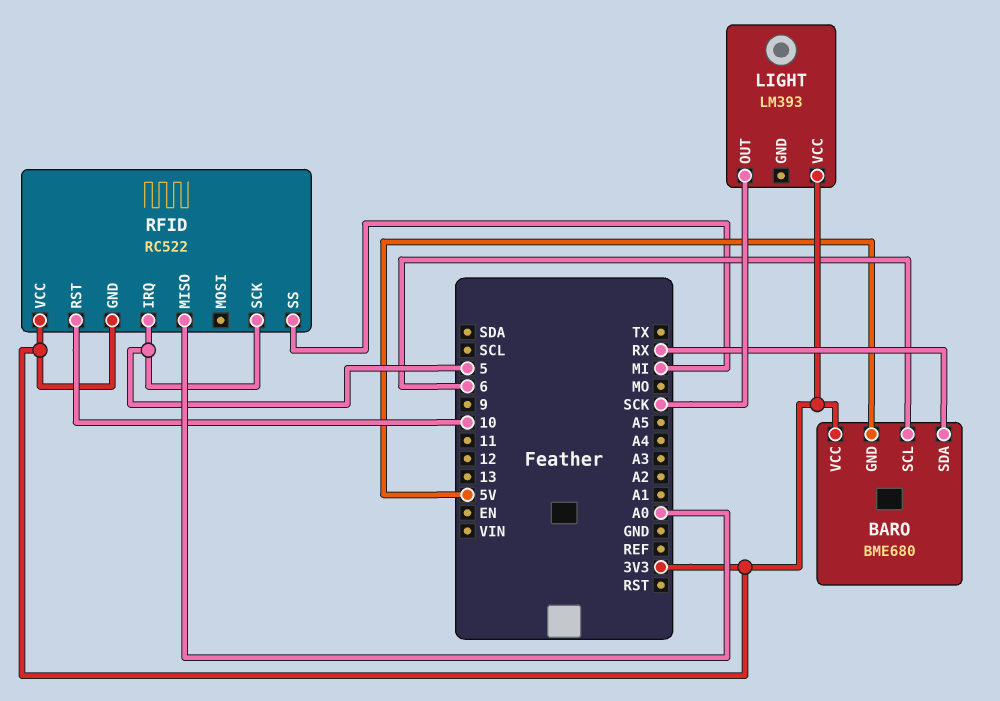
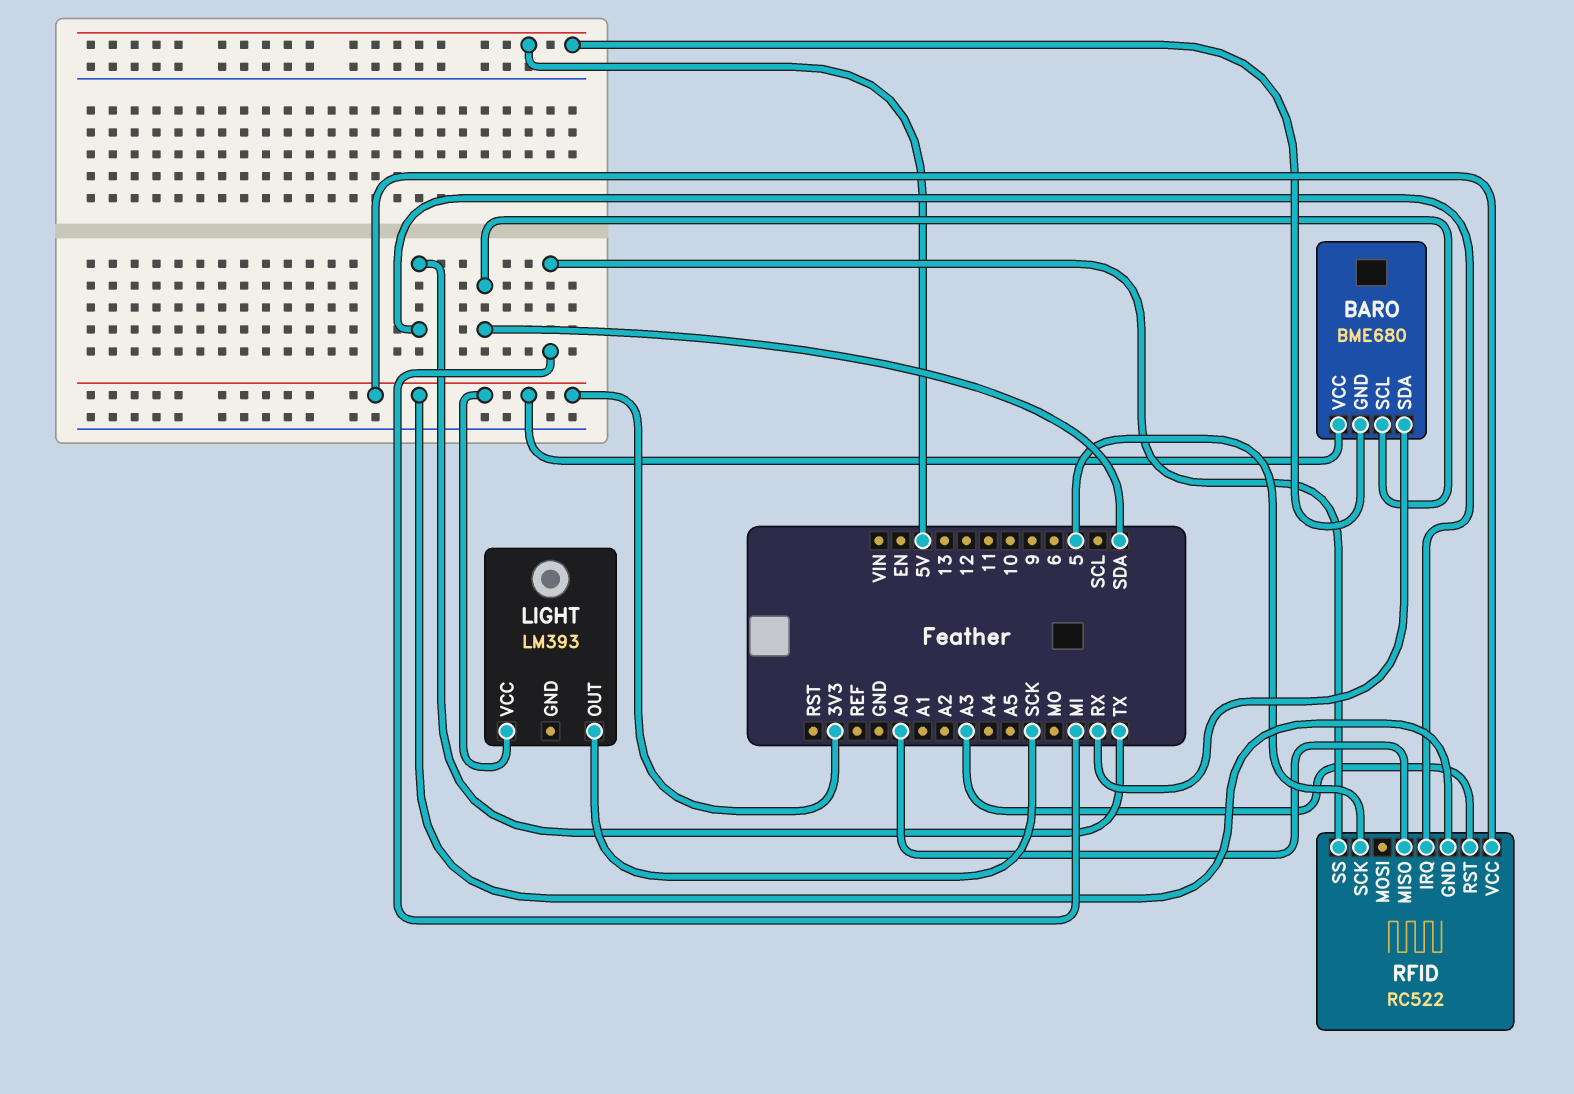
BARO pin SCL: 6 -> SDA
RFID pin IRQ: 5 -> TX
RFID pin RST: 10 -> A3

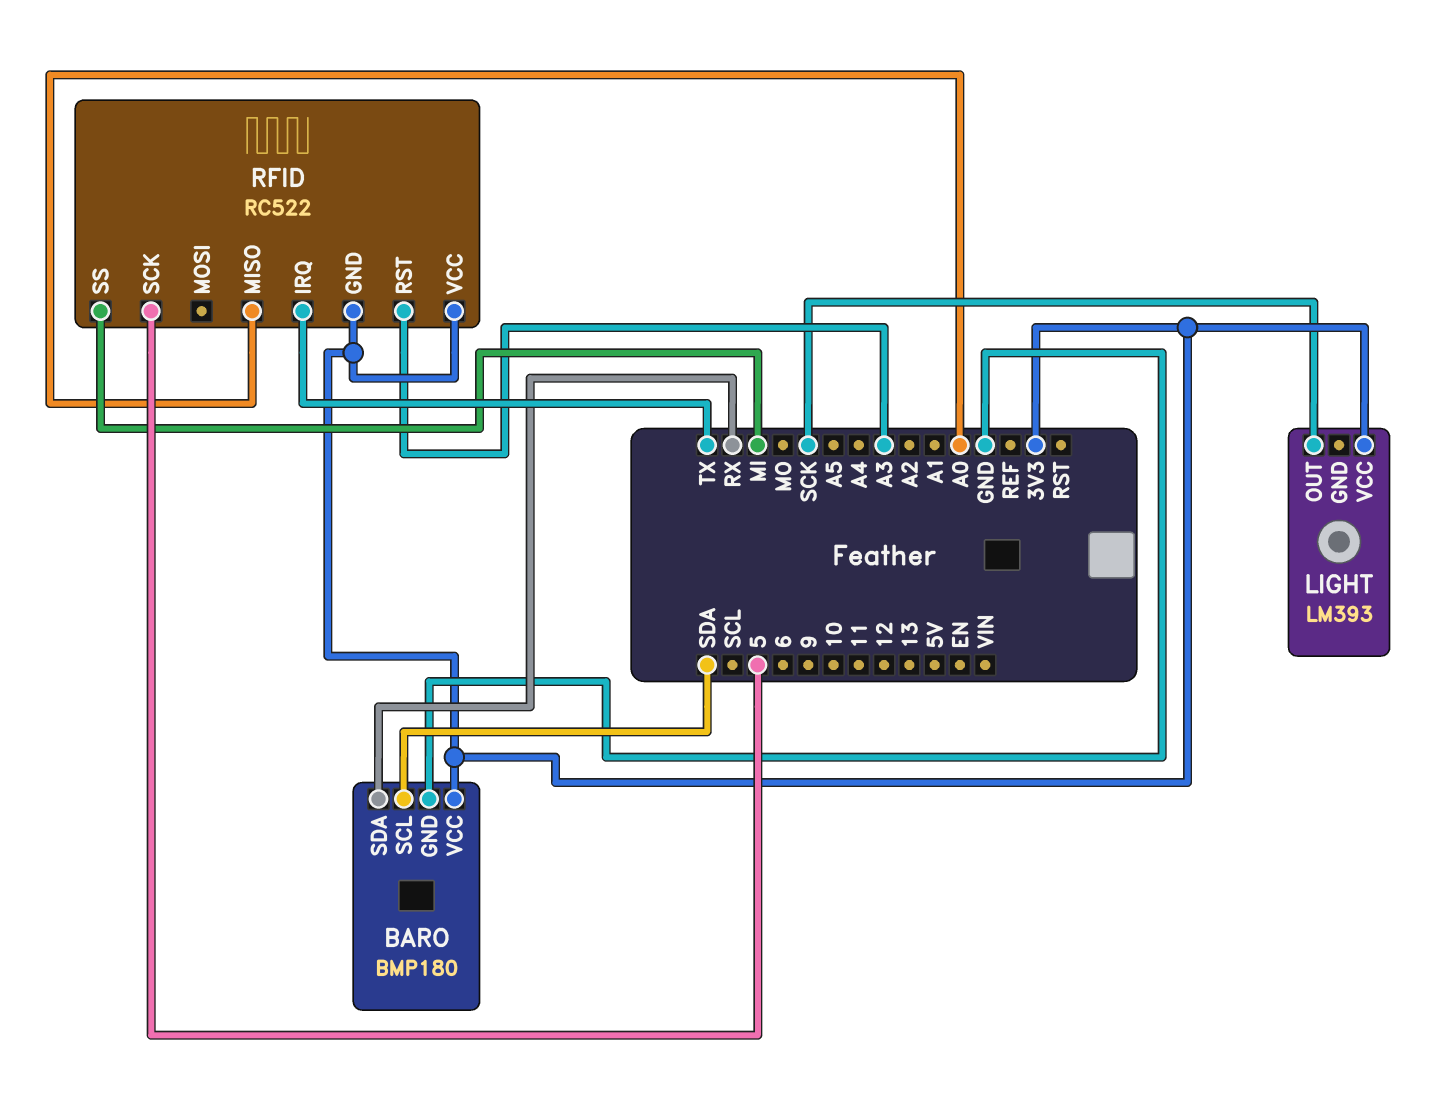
BARO: BME680 -> BMP180
BARO pin GND: 5V -> GND

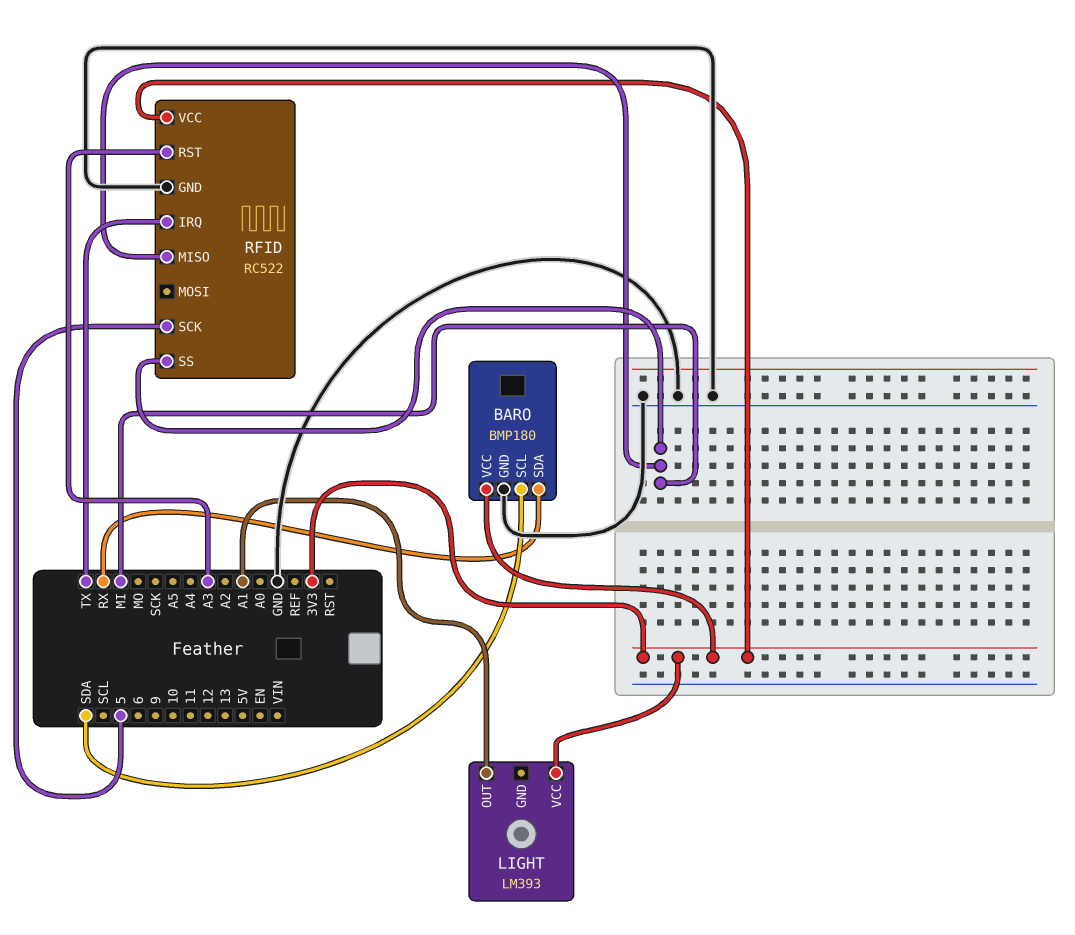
LIGHT pin OUT: SCK -> A1
RFID pin GND: 3V3 -> GND
RFID pin MISO: A0 -> MI

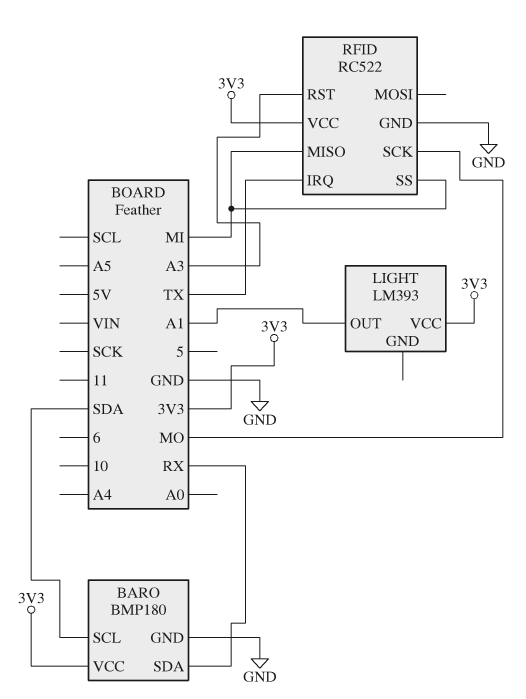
RFID pin SCK: 5 -> MO

